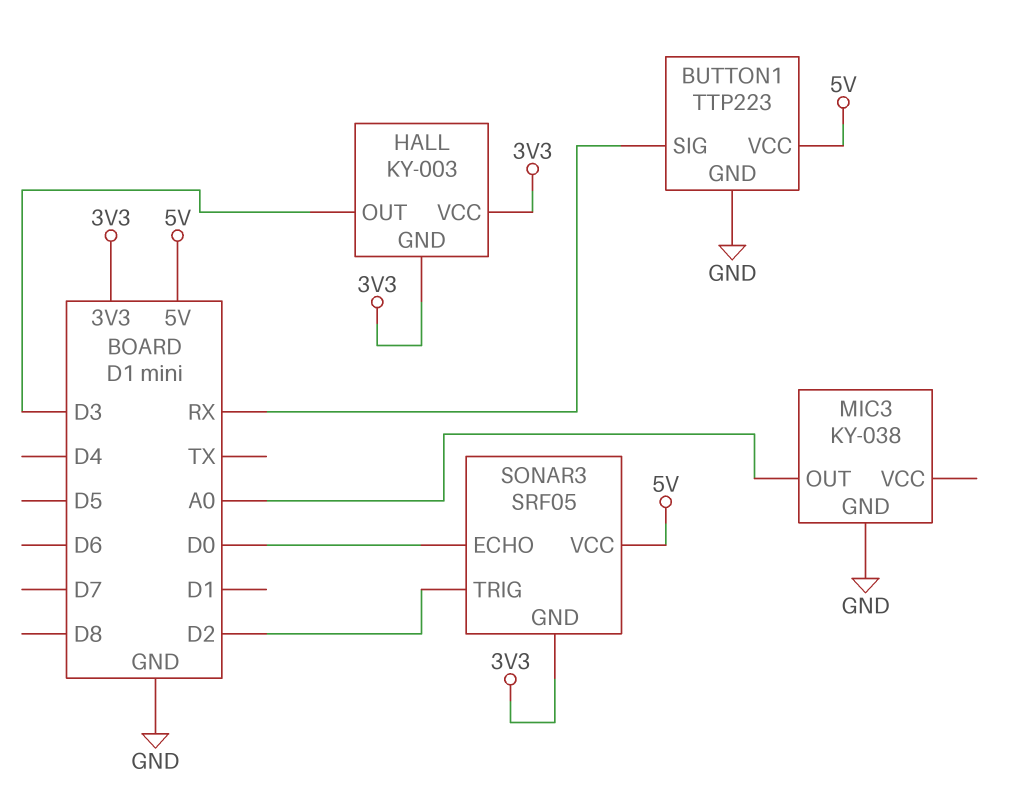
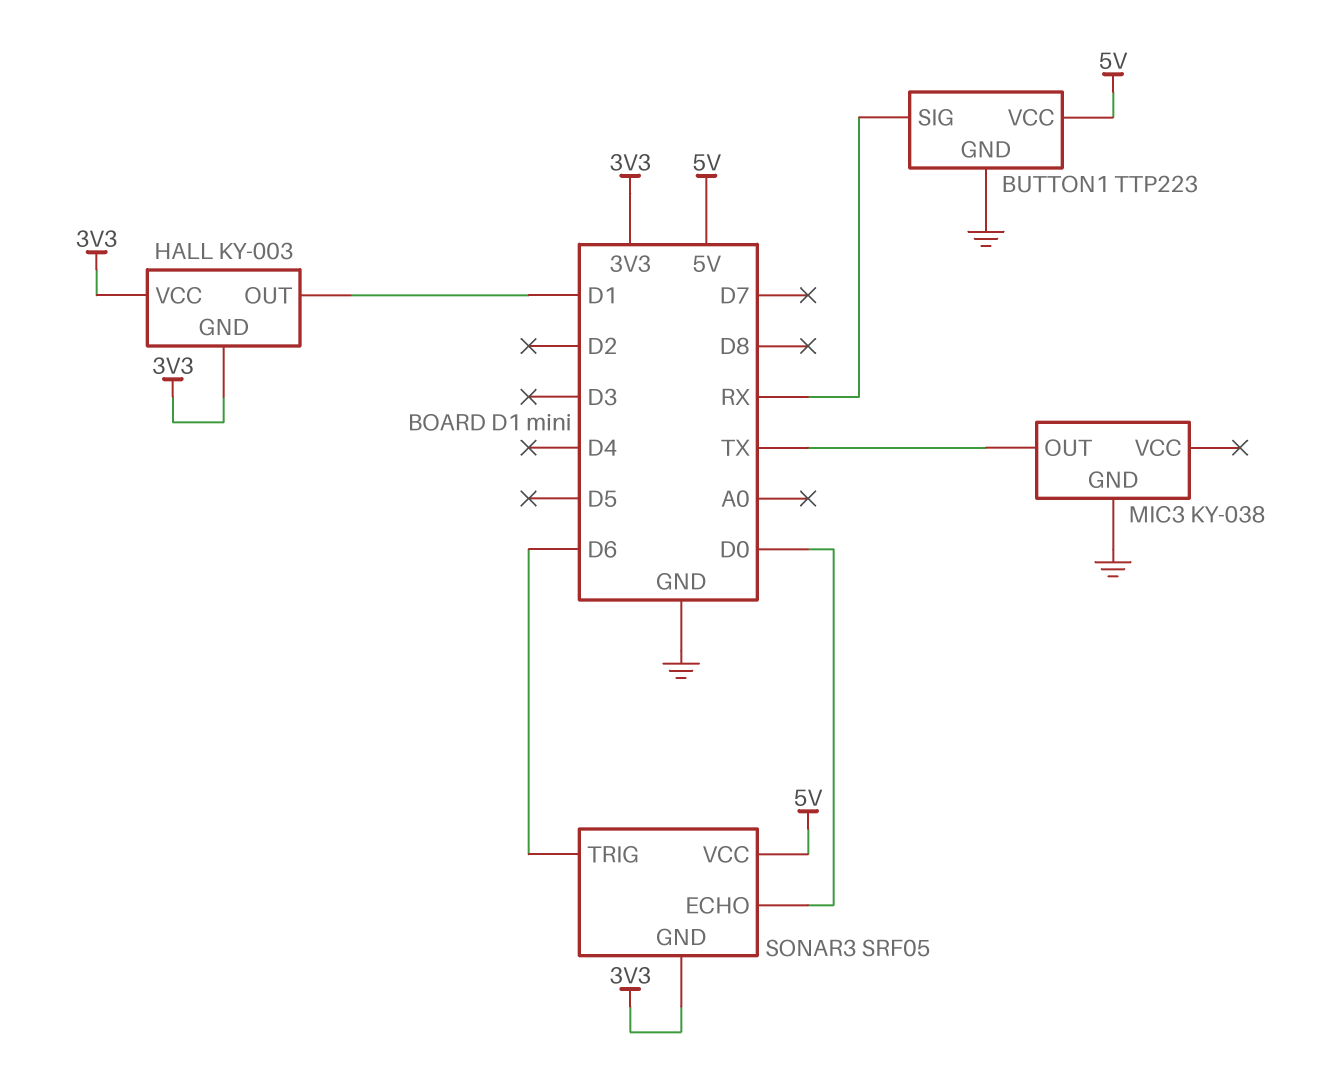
HALL pin OUT: D3 -> D1
MIC3 pin OUT: A0 -> TX
SONAR3 pin TRIG: D2 -> D6

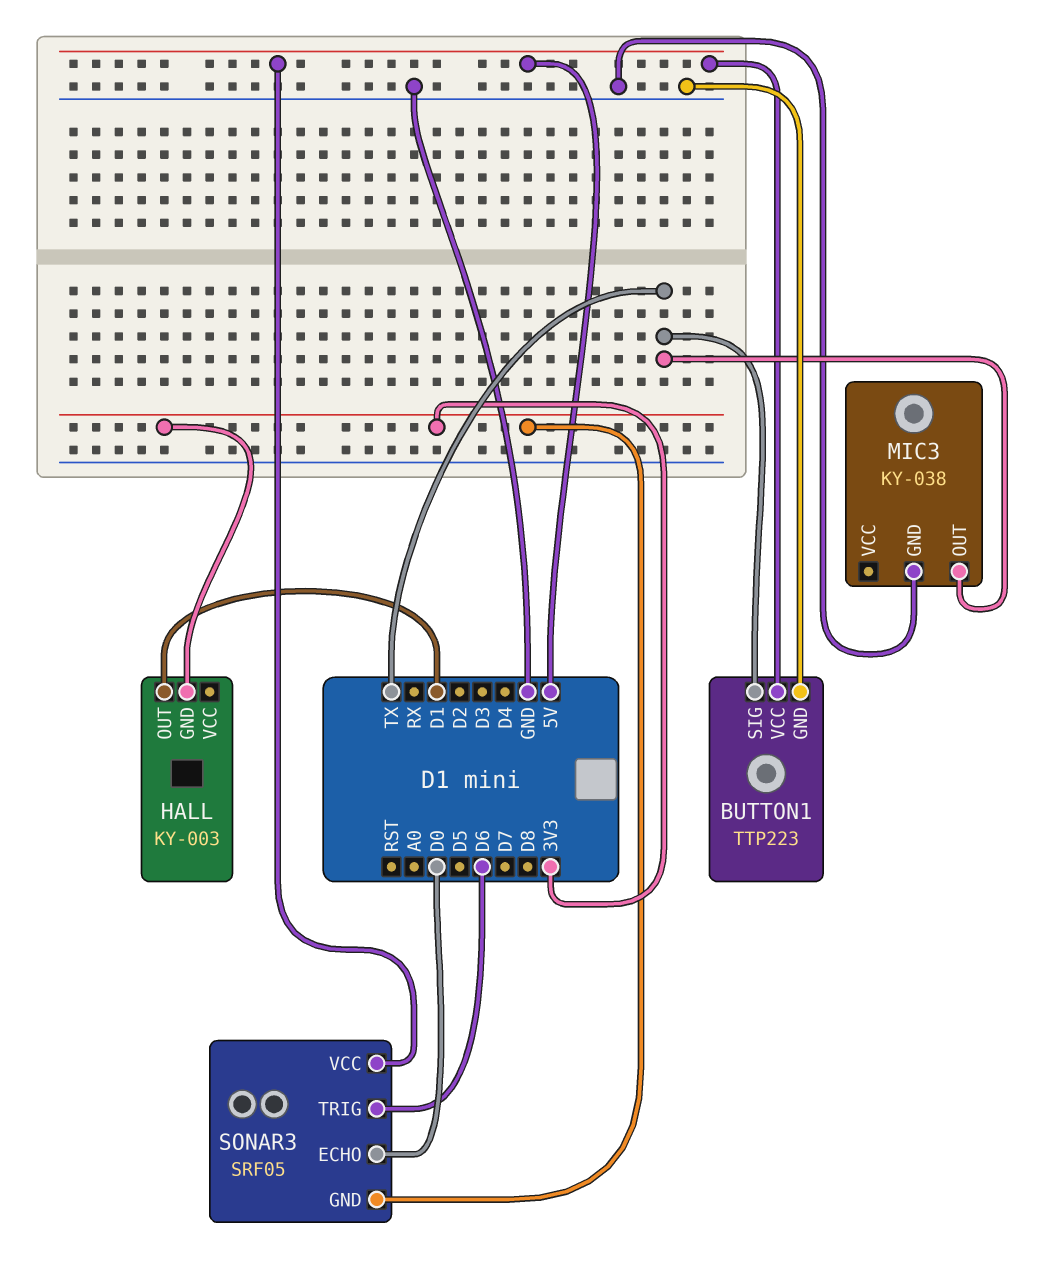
BUTTON1 pin SIG: RX -> TX
HALL pin VCC: 3V3 -> none

